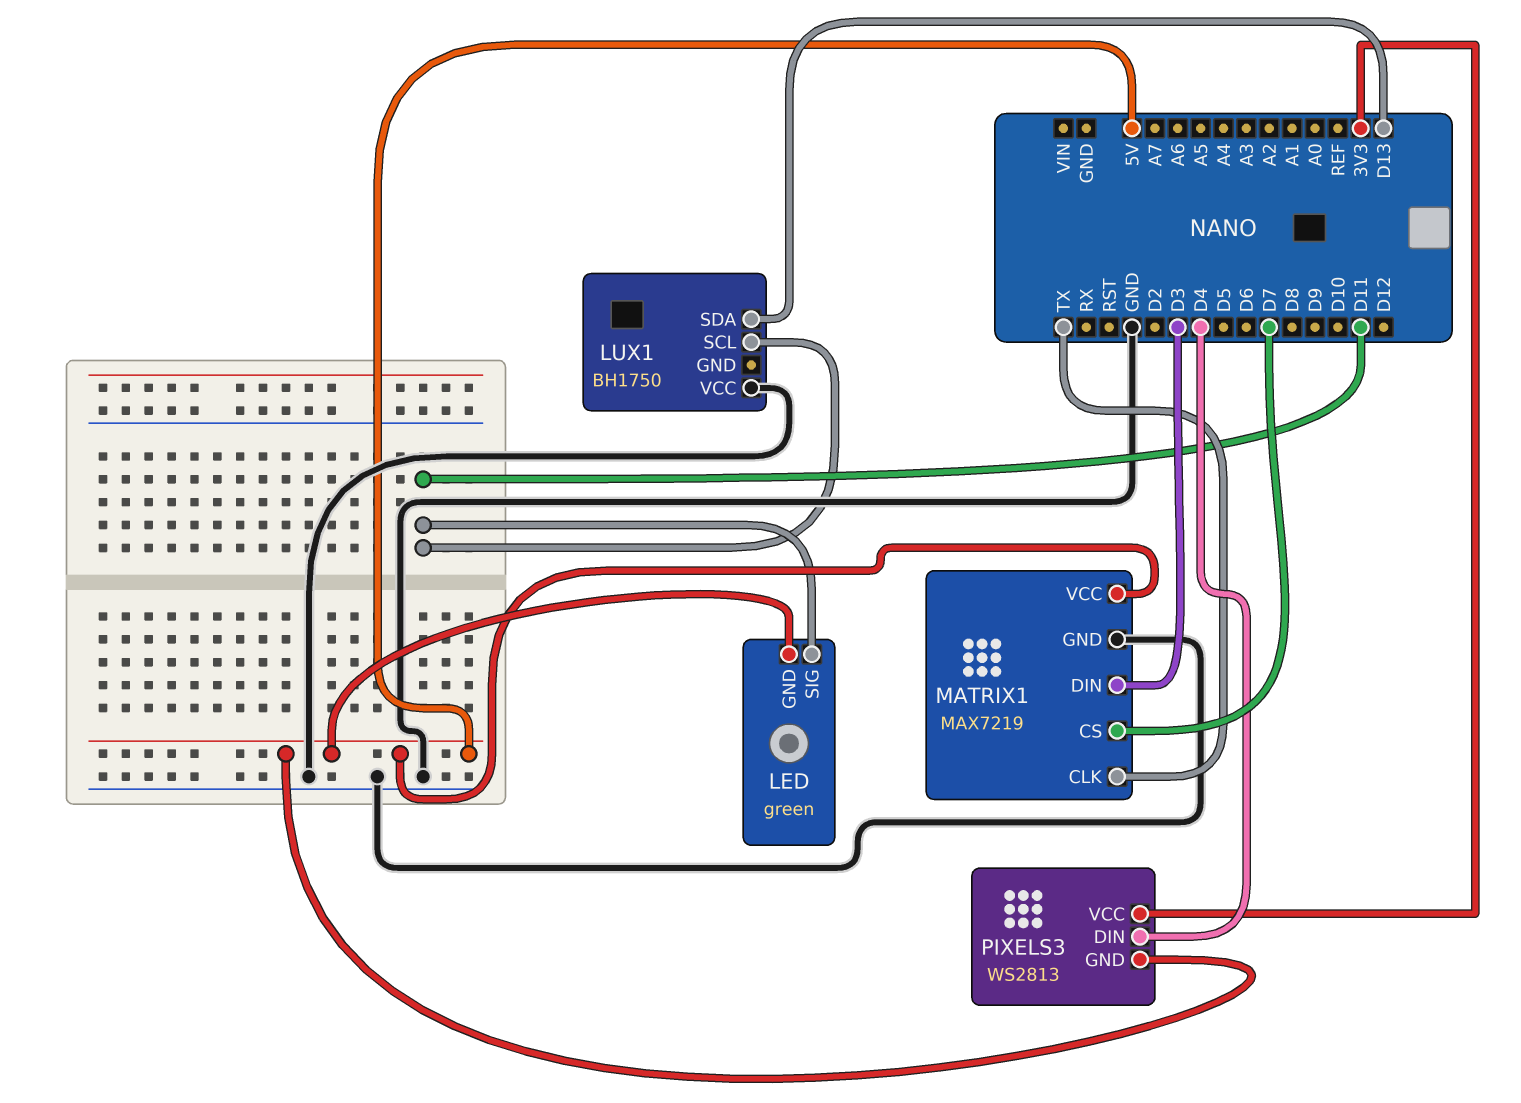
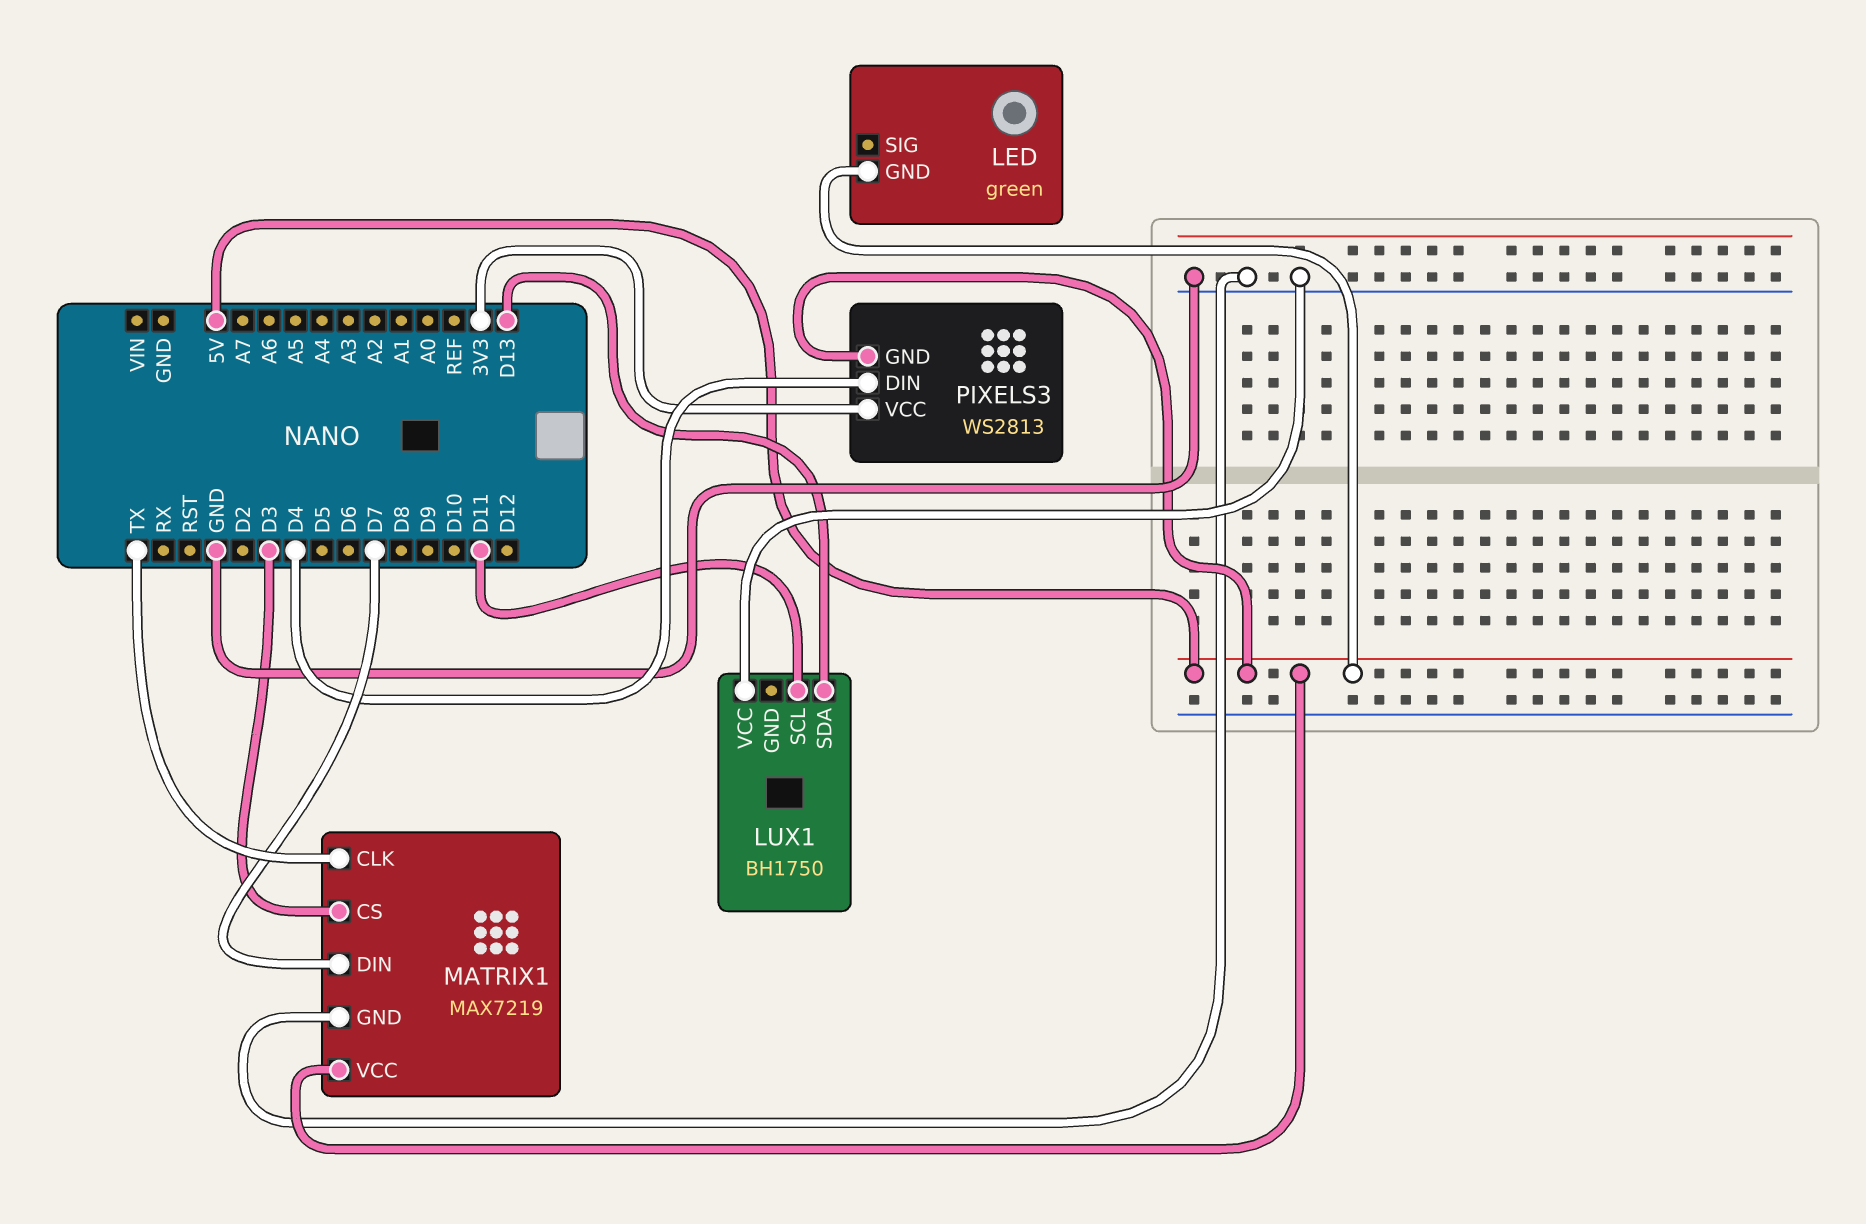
LED pin SIG: D11 -> none
MATRIX1 pin CS: D7 -> D3
MATRIX1 pin DIN: D3 -> D7

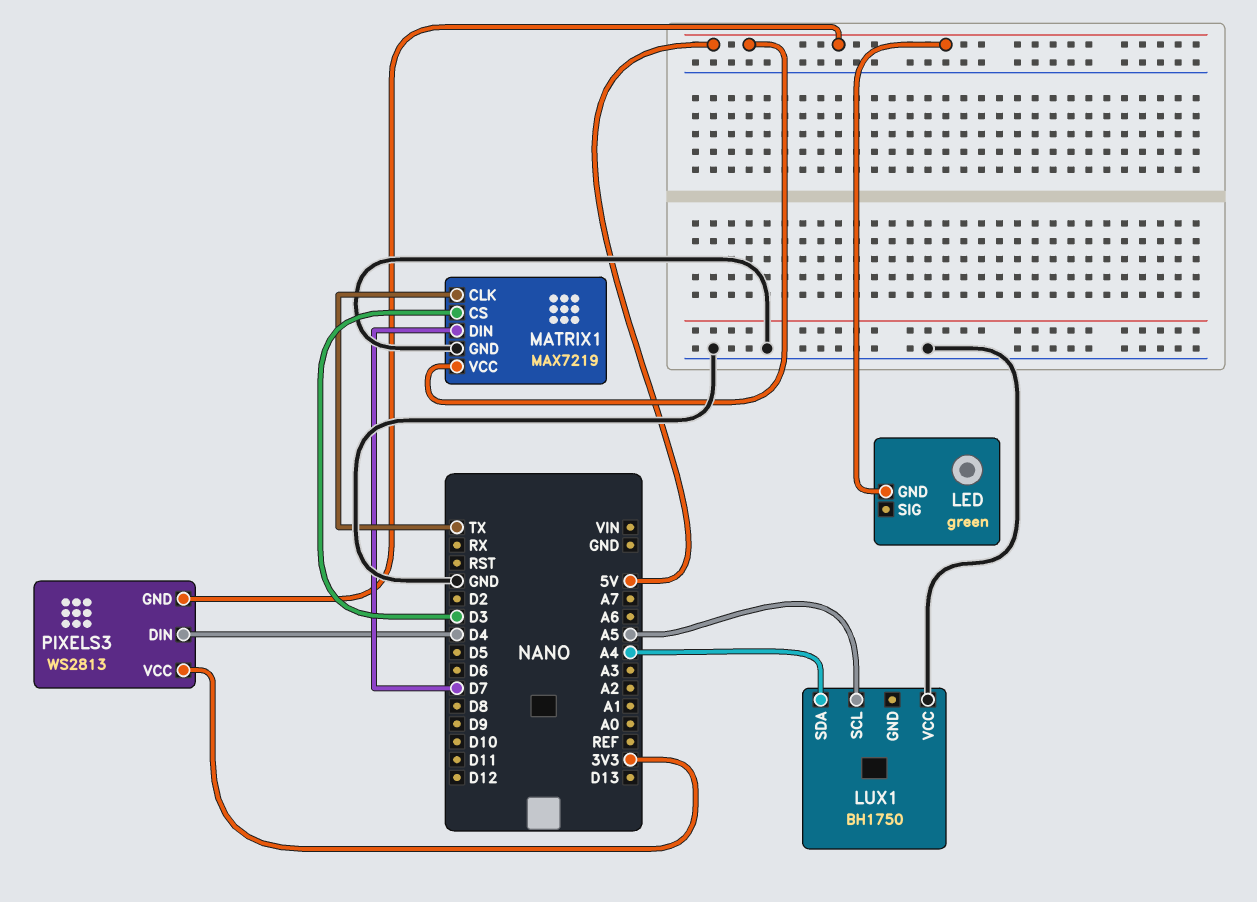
LUX1 pin SCL: D11 -> A5
LUX1 pin SDA: D13 -> A4

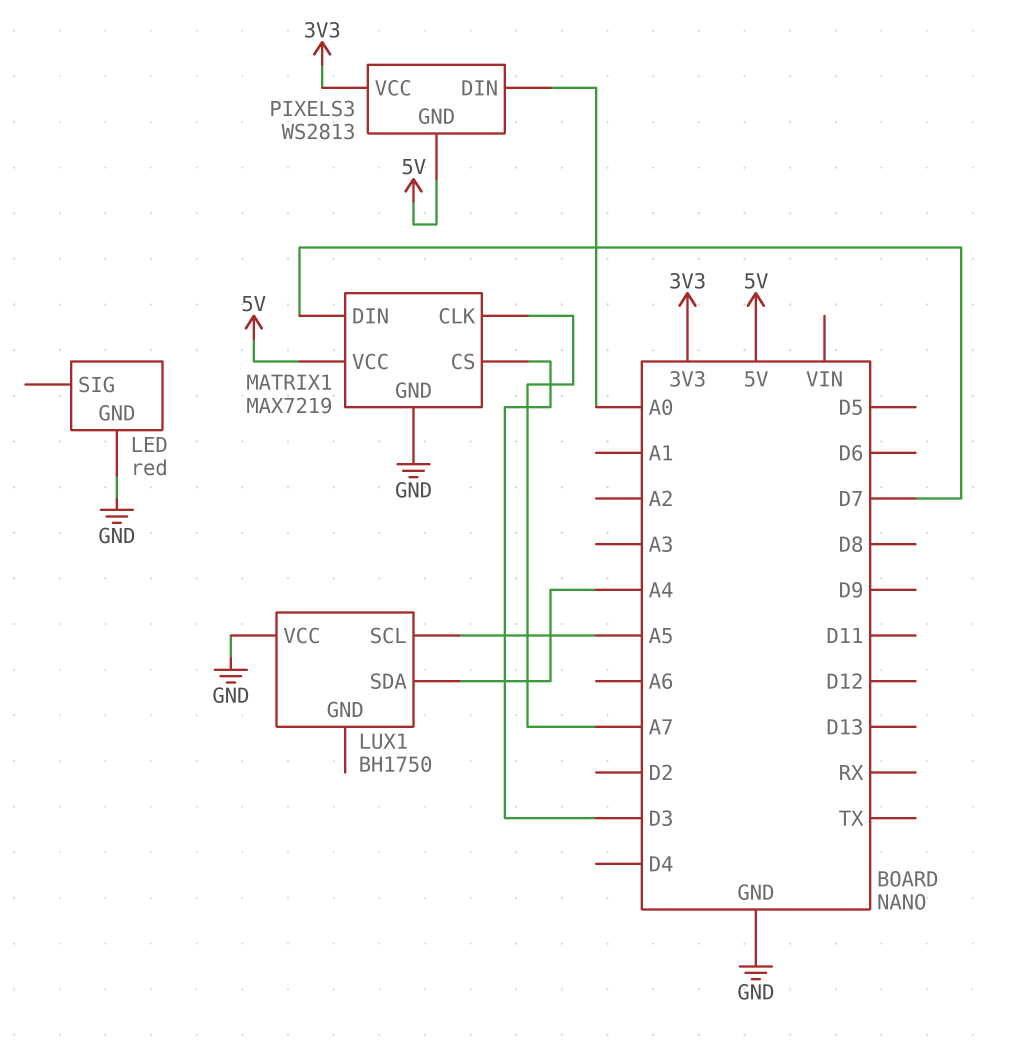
LED: green -> red
LED pin GND: 5V -> GND
MATRIX1 pin CLK: TX -> A7
PIXELS3 pin DIN: D4 -> A0

